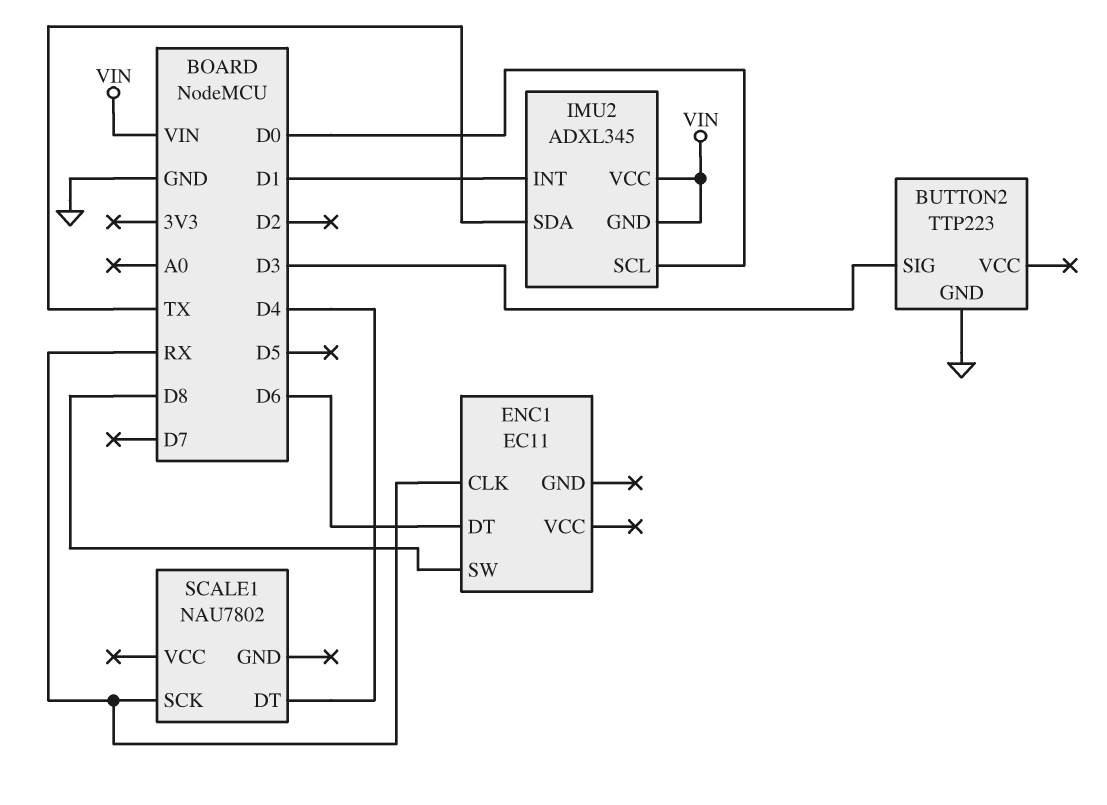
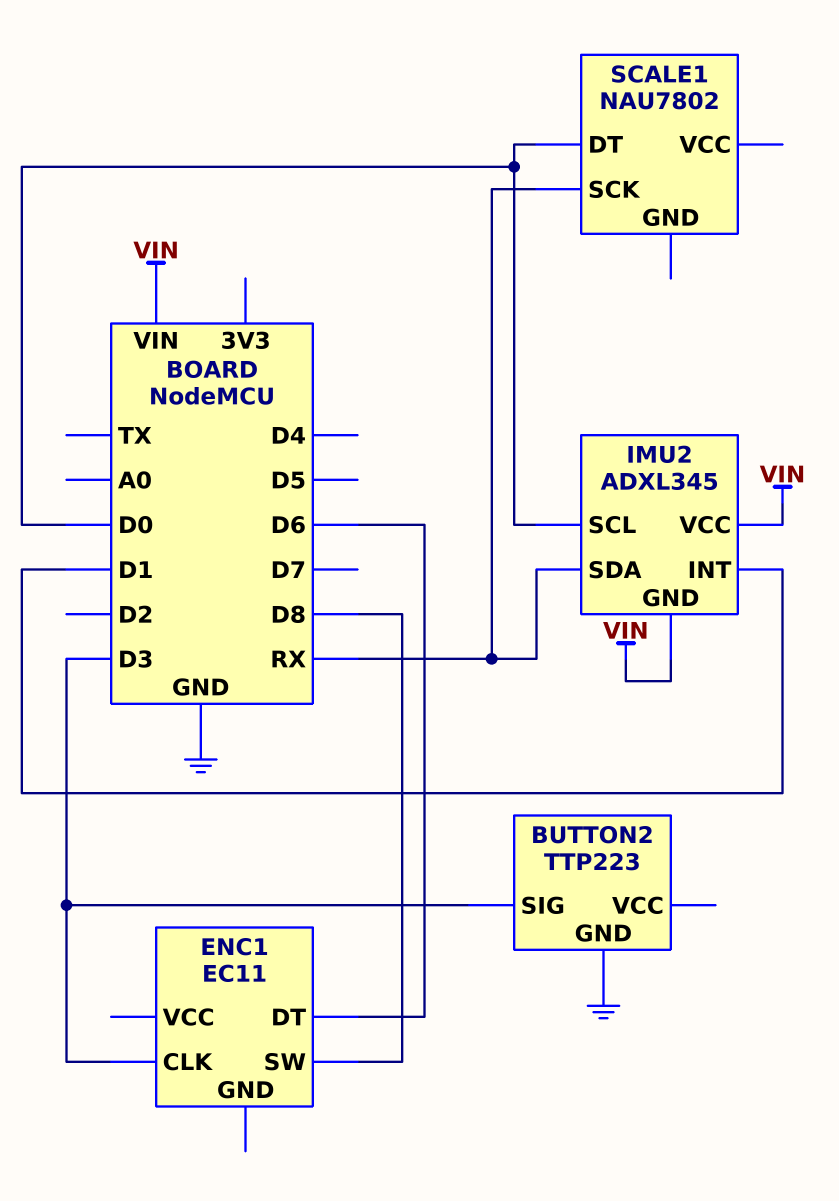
ENC1 pin CLK: RX -> D3
IMU2 pin SDA: TX -> RX
SCALE1 pin DT: D4 -> D0

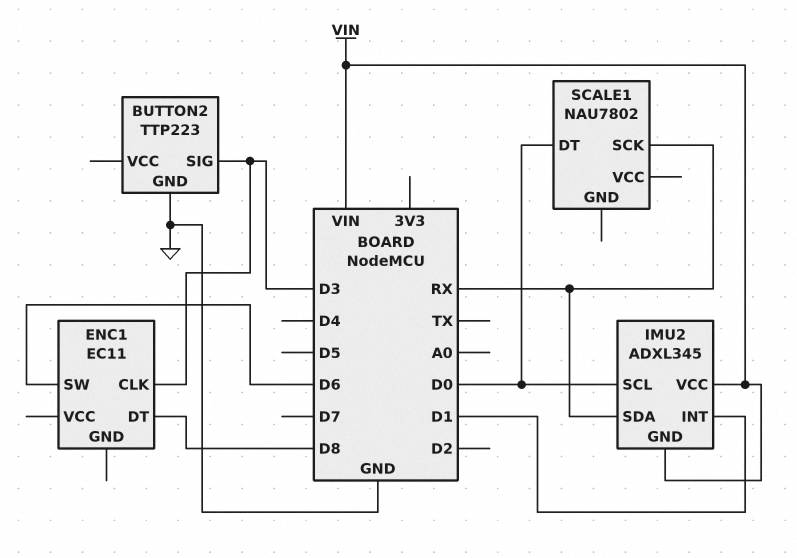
ENC1 pin DT: D6 -> D8
ENC1 pin SW: D8 -> D6

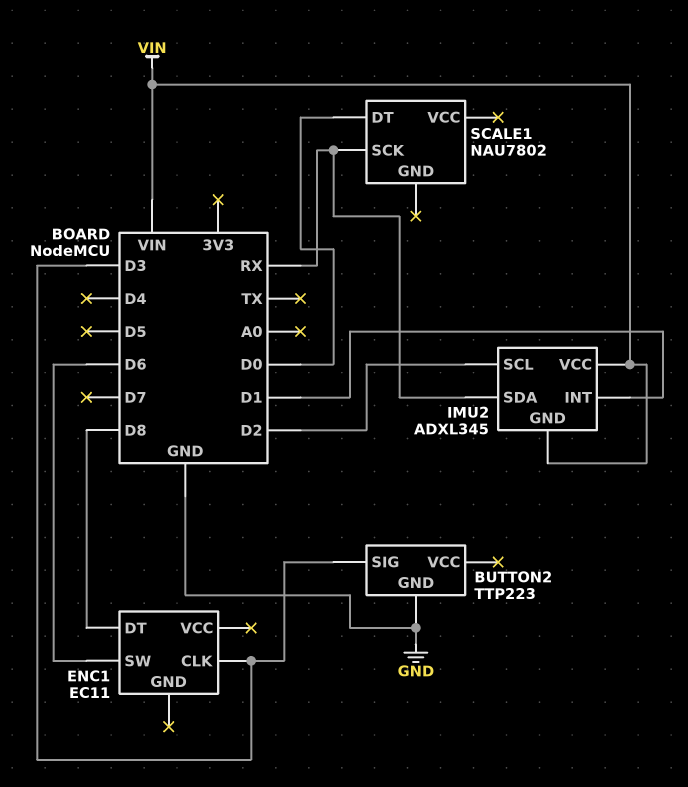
IMU2 pin SCL: D0 -> D2

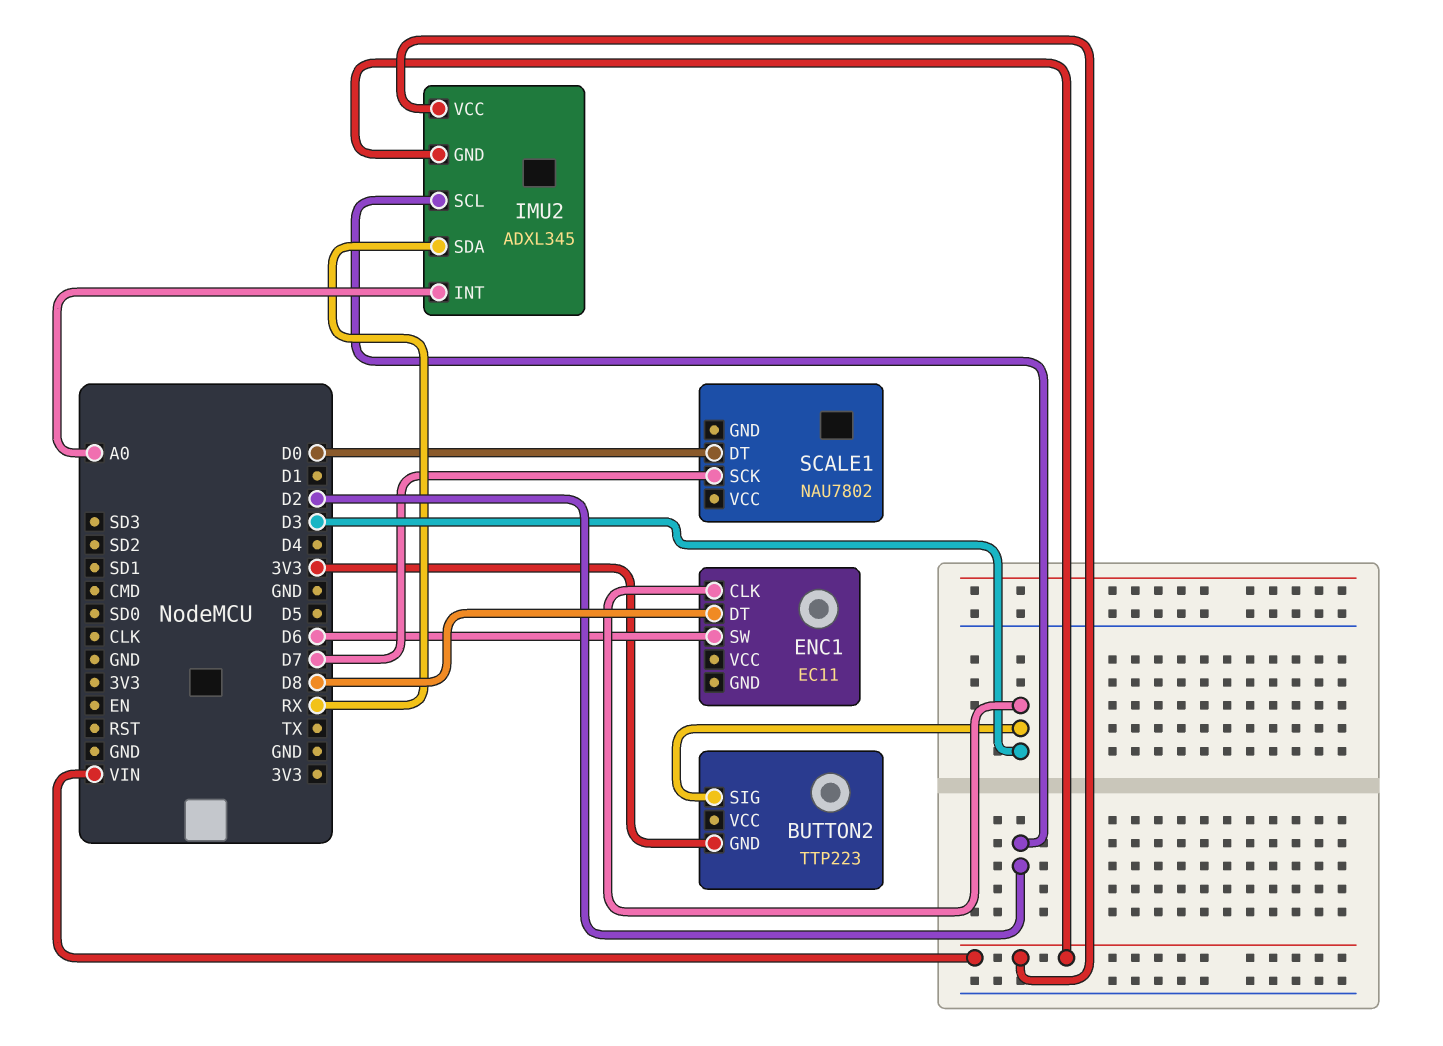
BUTTON2 pin GND: GND -> 3V3
IMU2 pin INT: D1 -> A0
SCALE1 pin SCK: RX -> D7

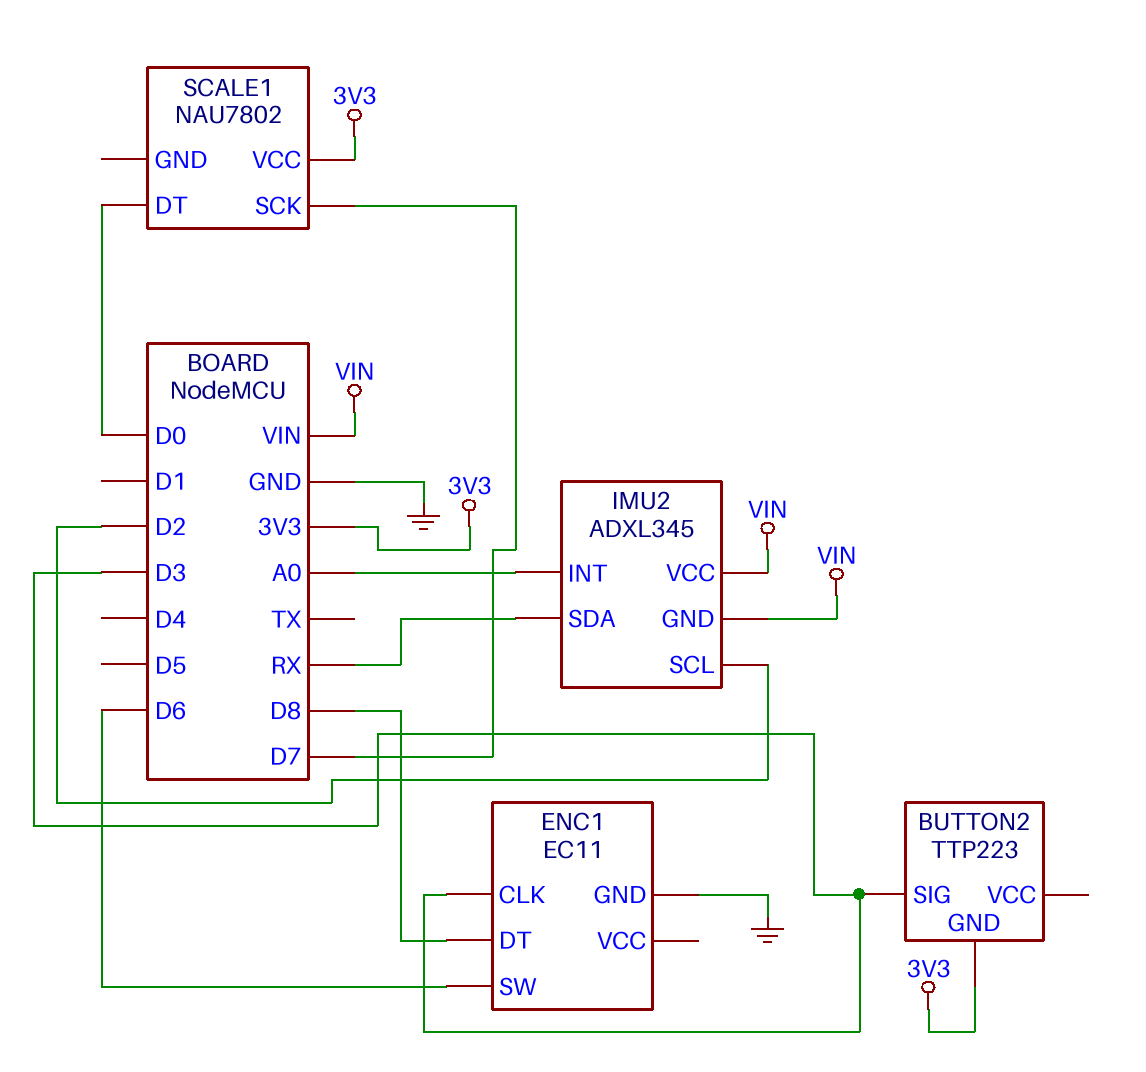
ENC1 pin GND: none -> GND
SCALE1 pin VCC: none -> 3V3

